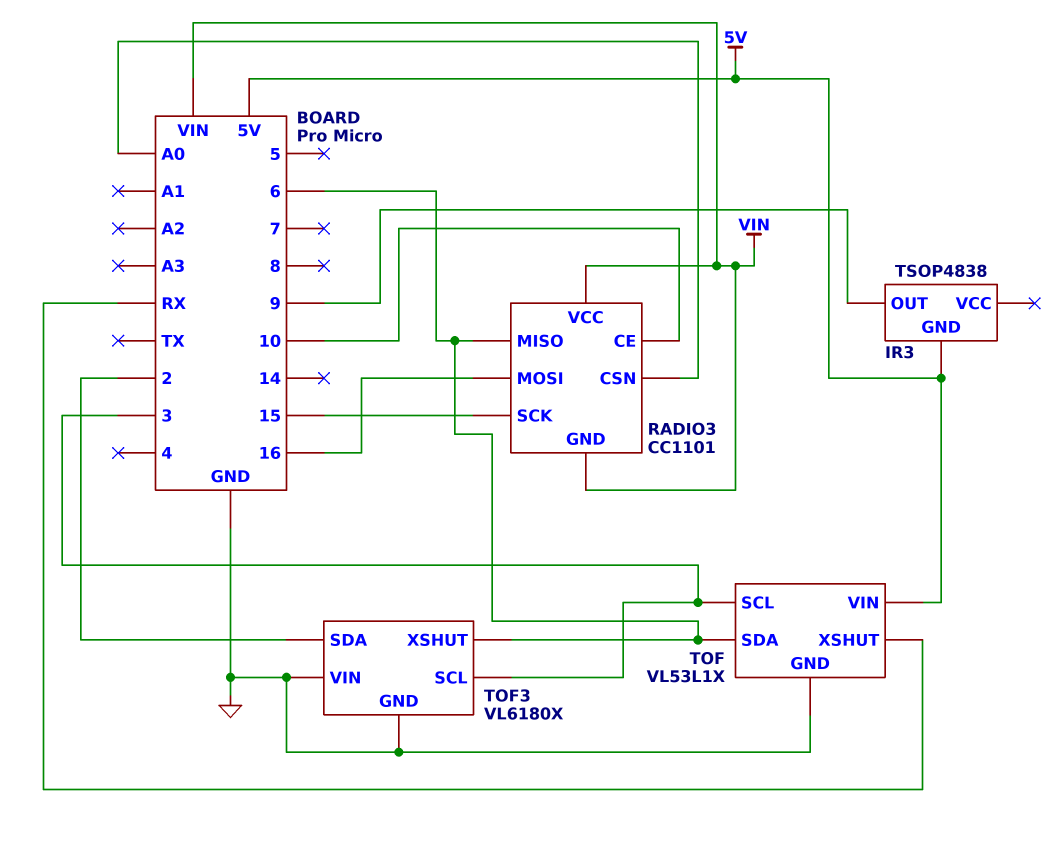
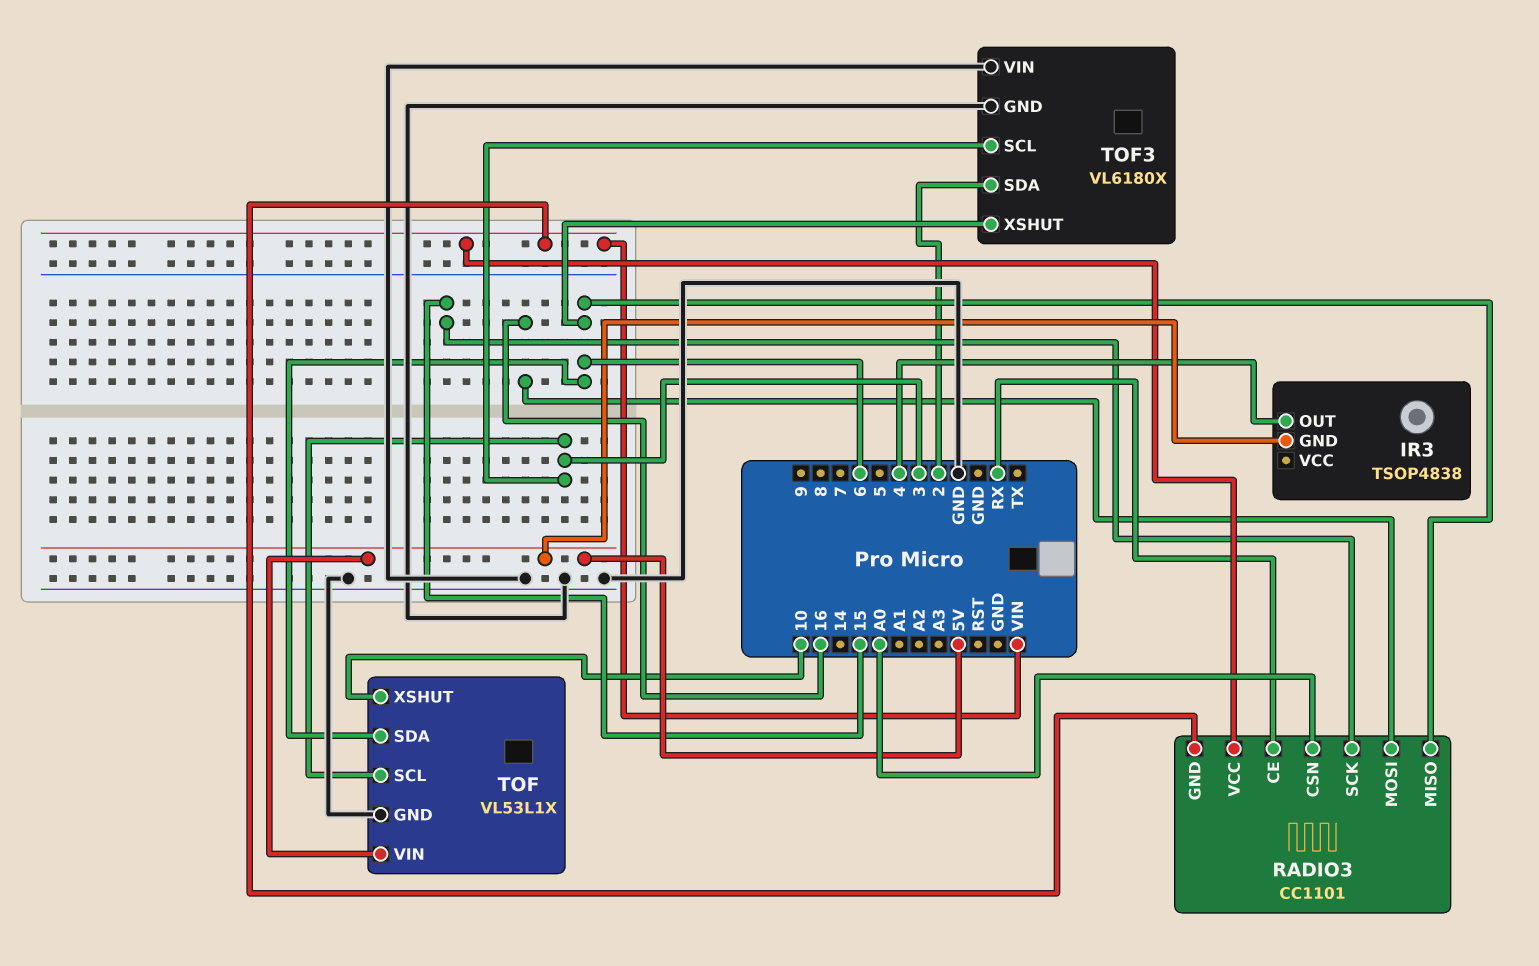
IR3 pin OUT: 9 -> 4
RADIO3 pin CE: 10 -> RX
TOF pin XSHUT: RX -> 10

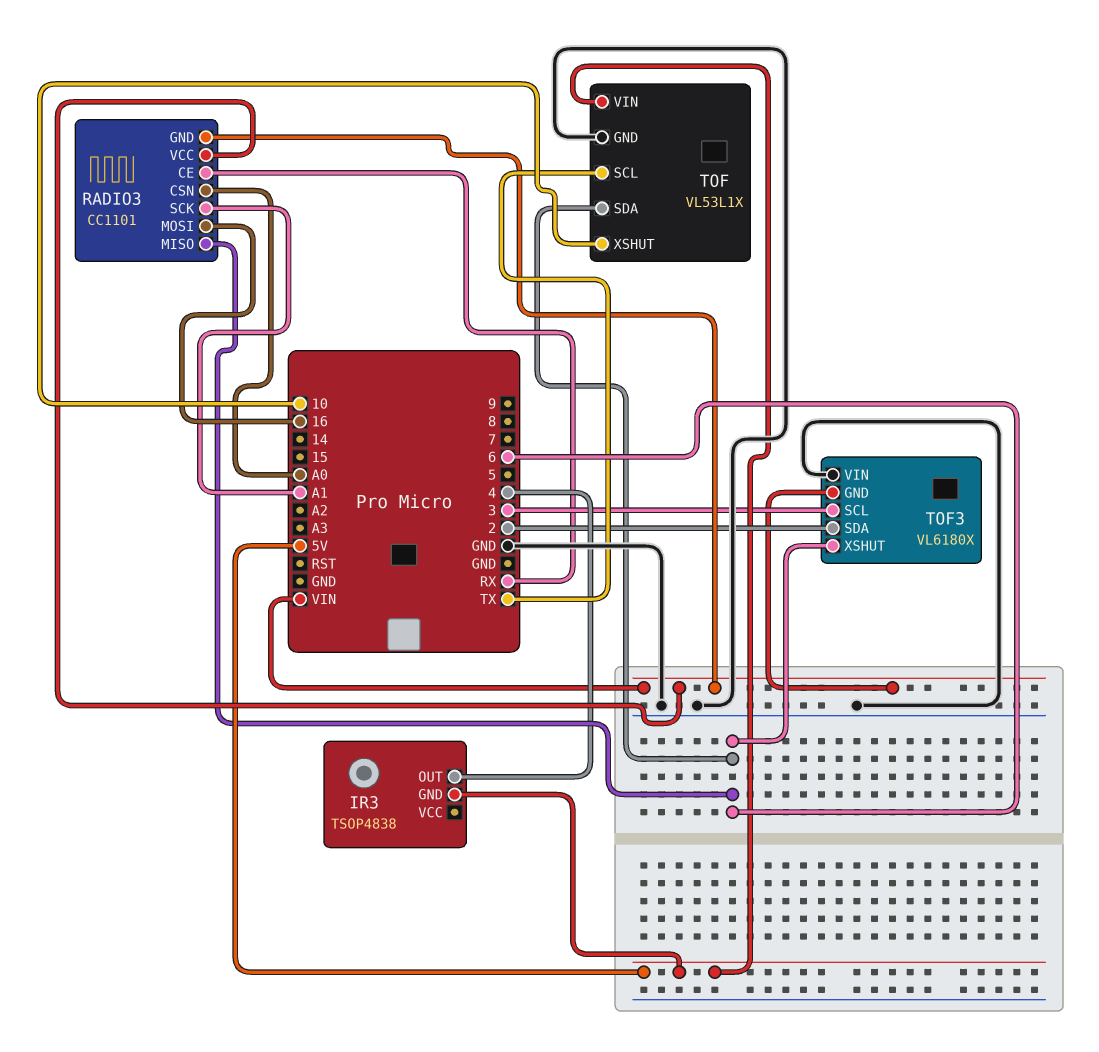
RADIO3 pin SCK: 15 -> A1
TOF pin SCL: 3 -> TX
TOF3 pin GND: GND -> VIN

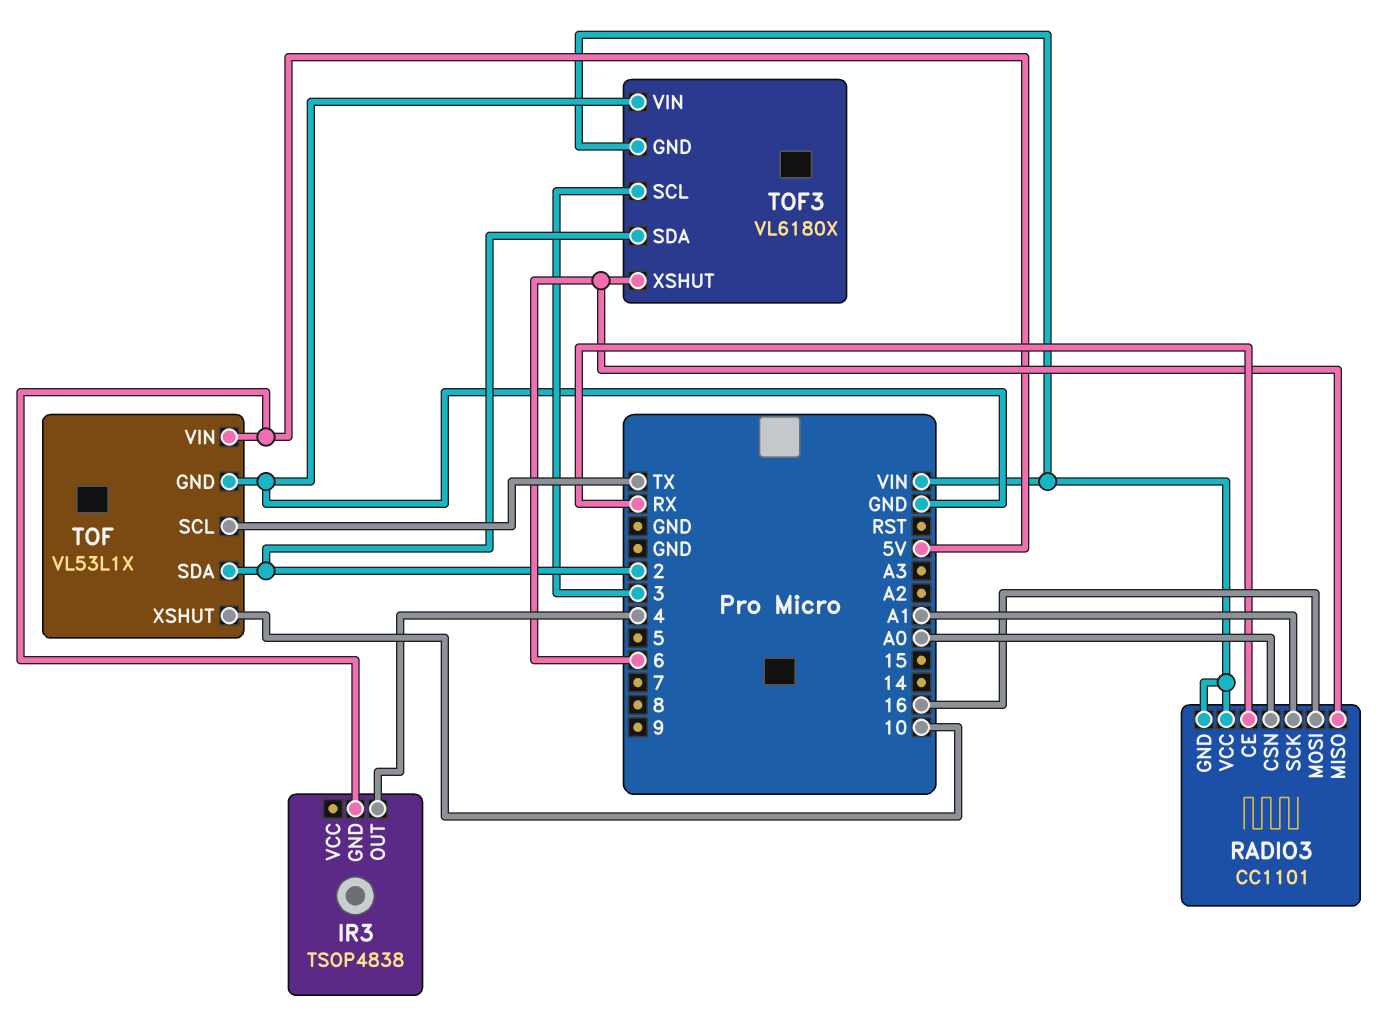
TOF pin SDA: 6 -> 2

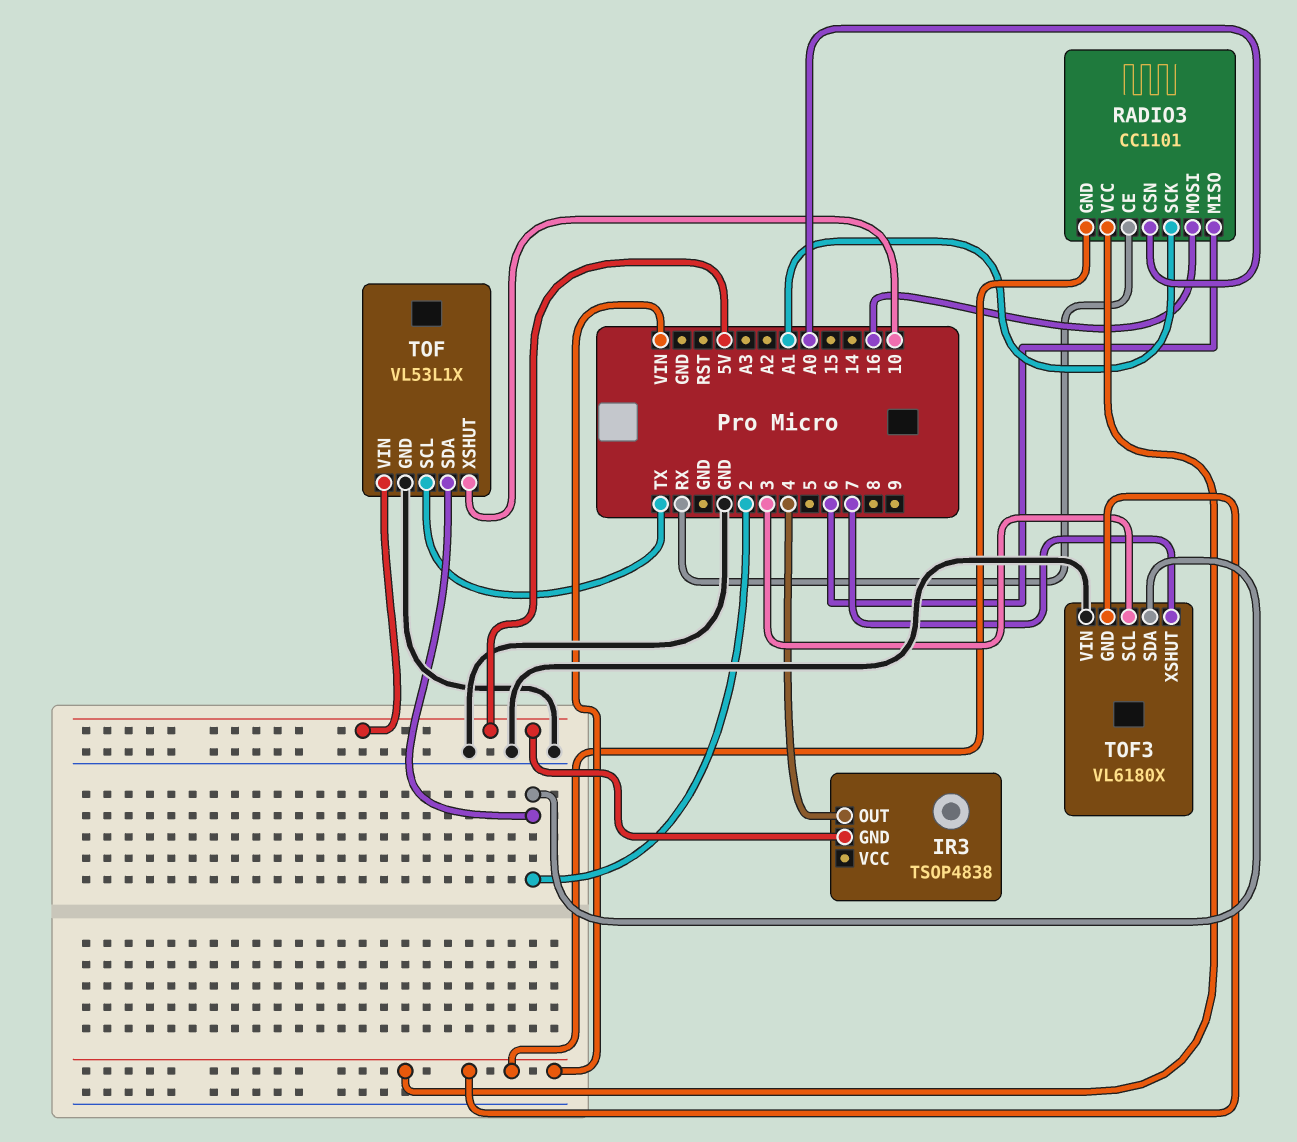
TOF3 pin XSHUT: 6 -> 7

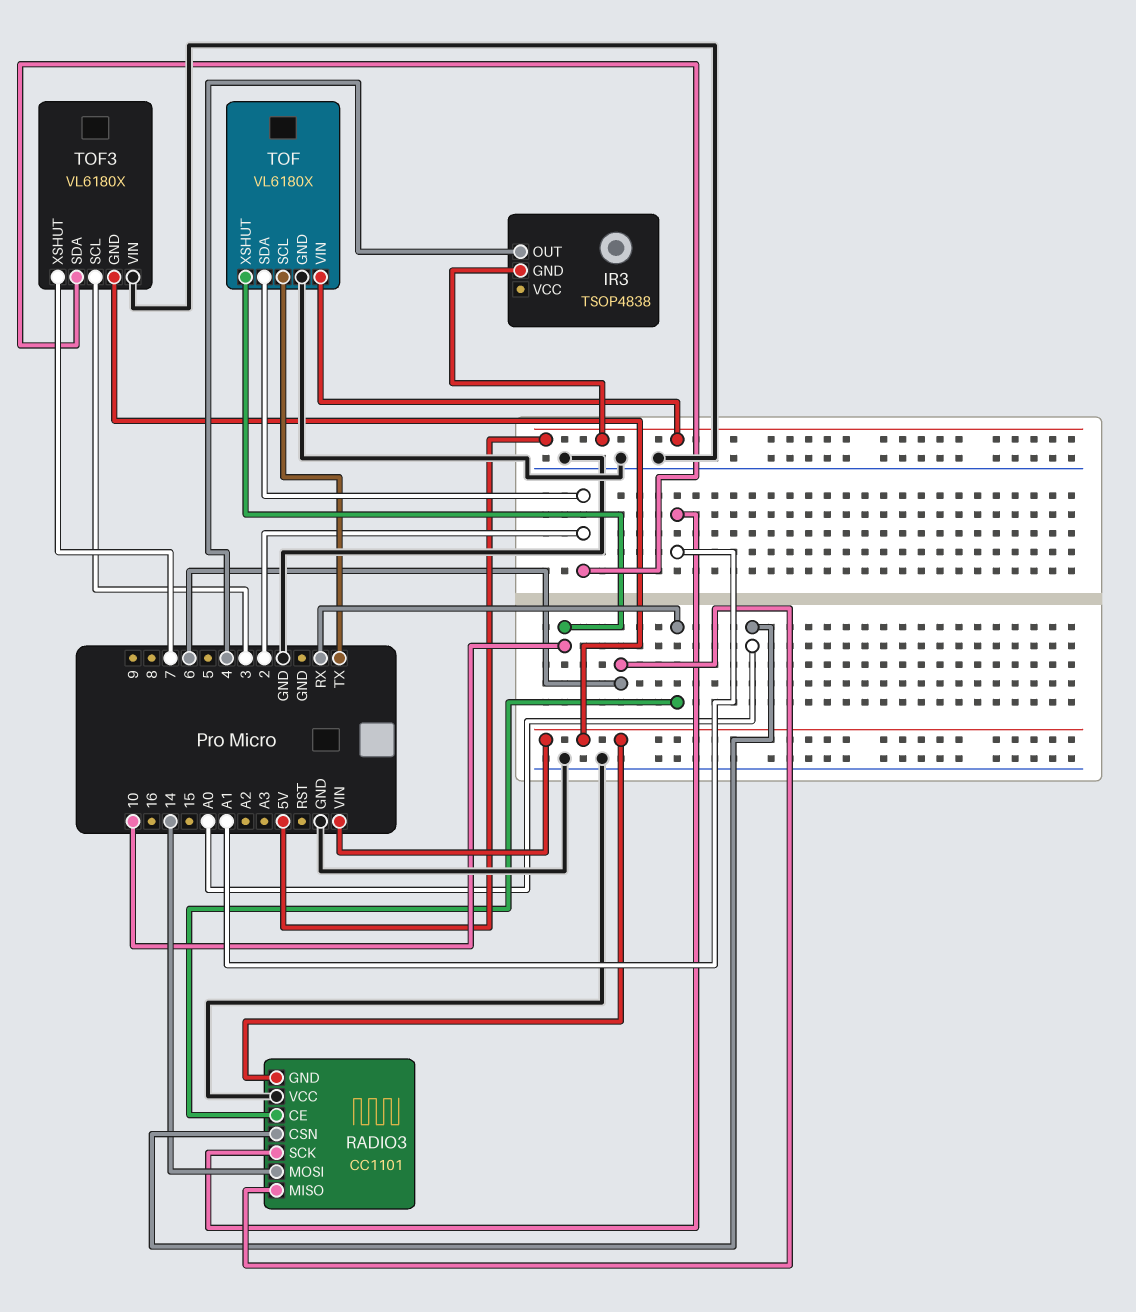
RADIO3 pin MOSI: 16 -> 14
RADIO3 pin VCC: VIN -> GND
TOF: VL53L1X -> VL6180X

